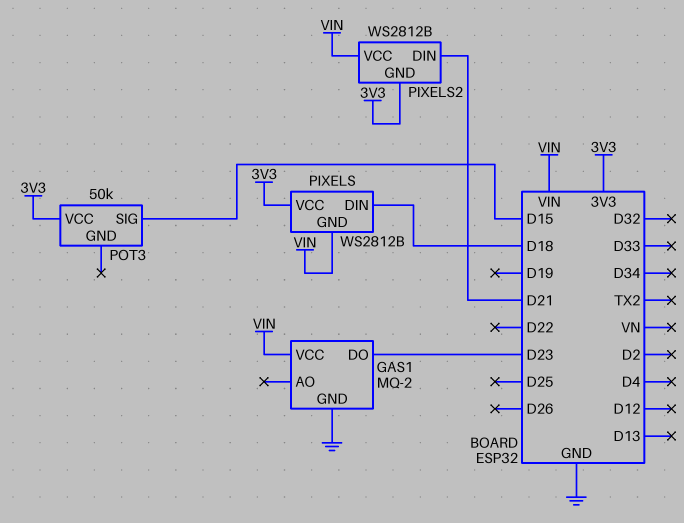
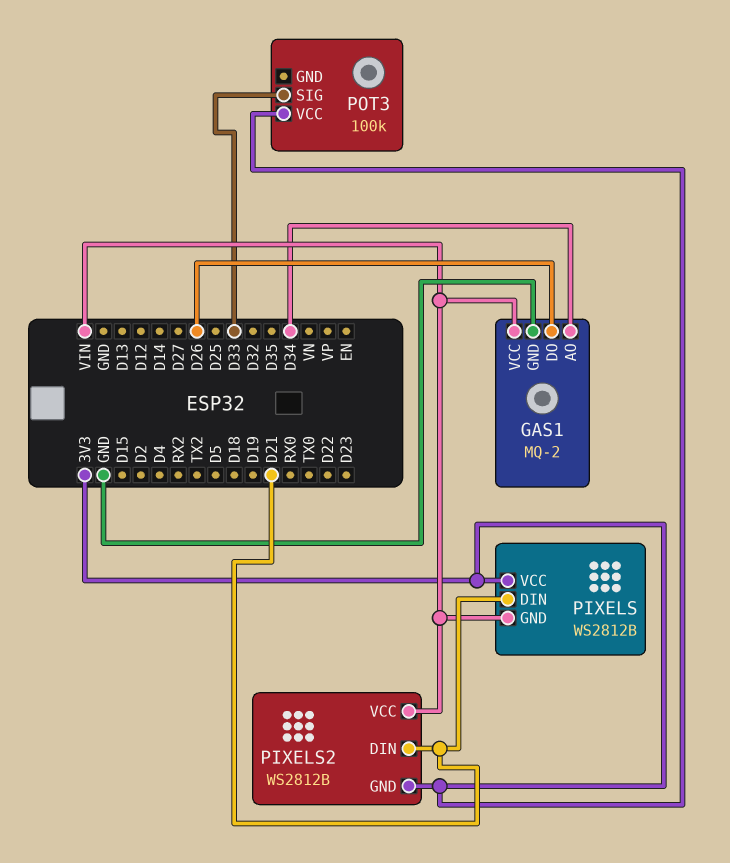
GAS1 pin AO: none -> D34
GAS1 pin DO: D23 -> D26
PIXELS pin DIN: D18 -> D21
POT3: 50k -> 100k
POT3 pin SIG: D15 -> D33

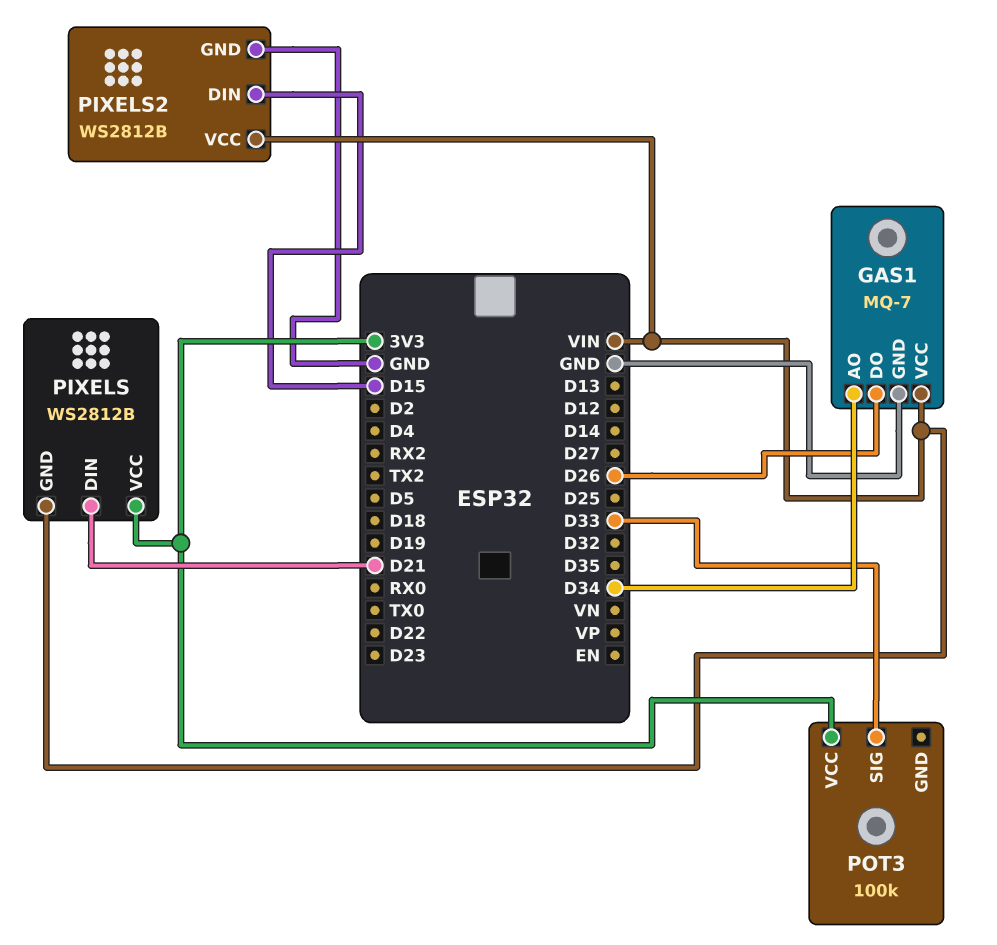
GAS1: MQ-2 -> MQ-7
PIXELS2 pin DIN: D21 -> D15
PIXELS2 pin GND: 3V3 -> GND

